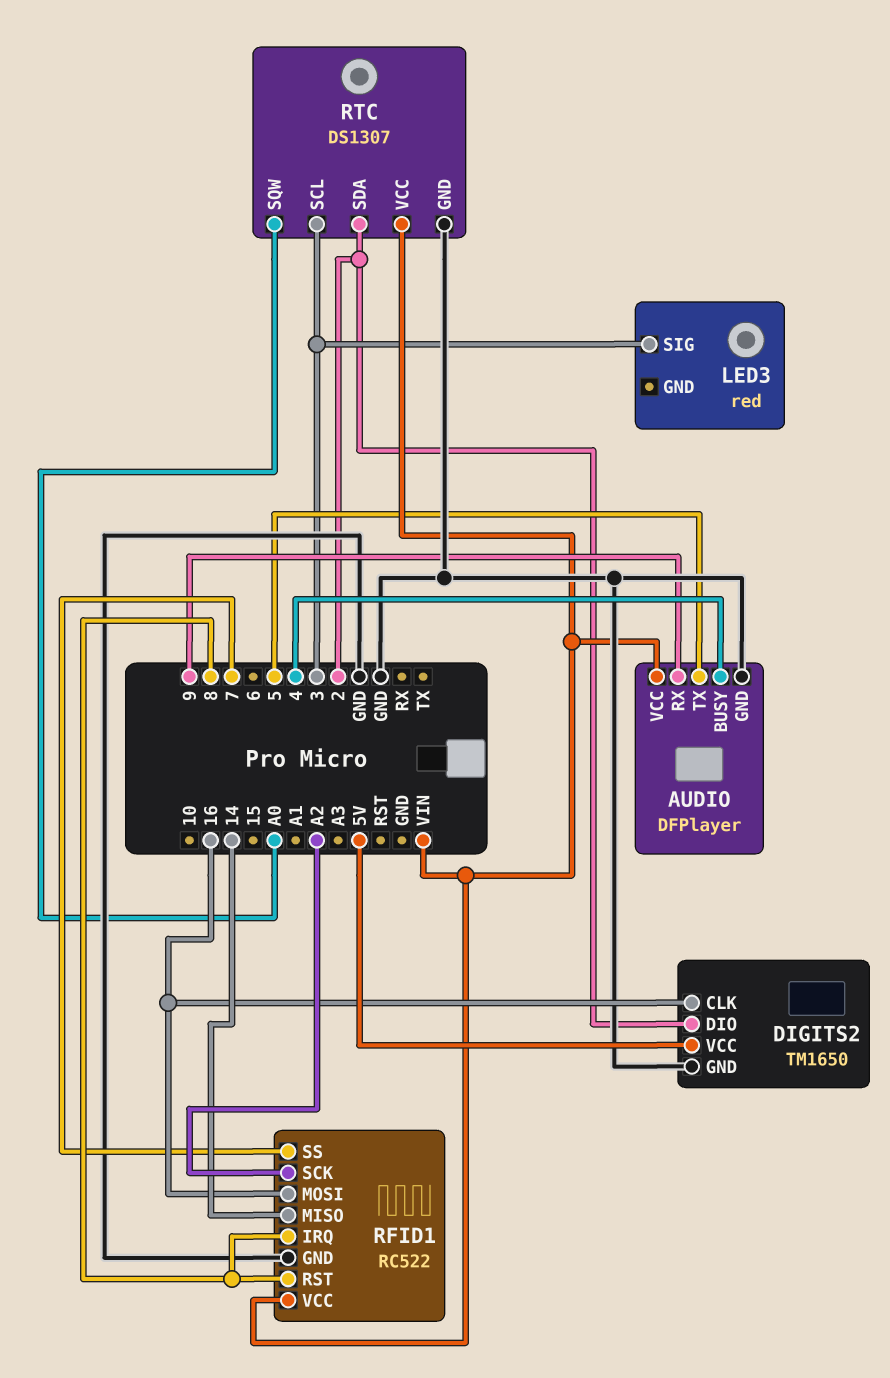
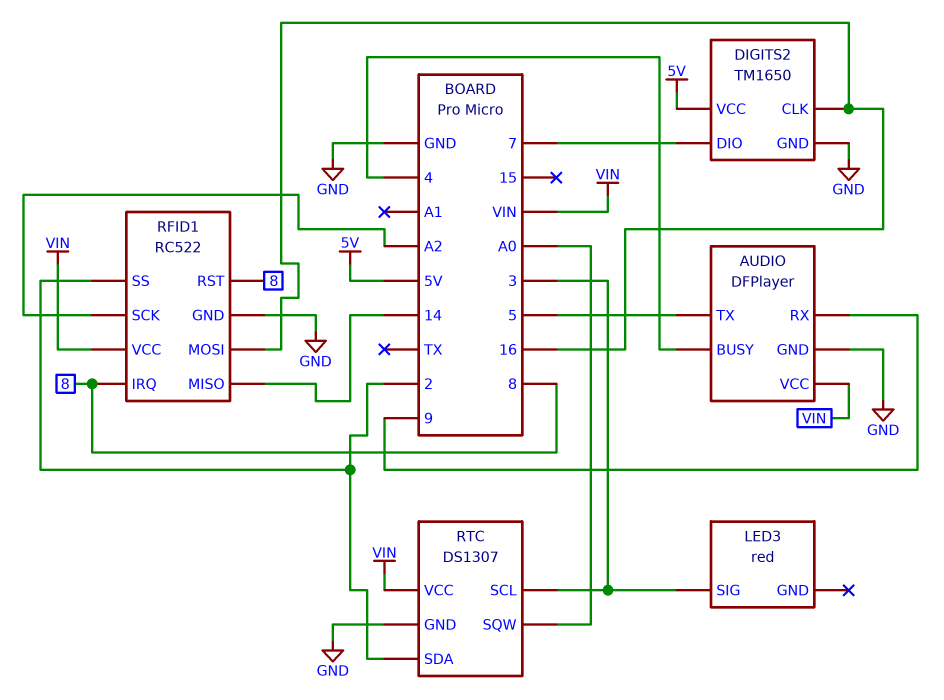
DIGITS2 pin DIO: 2 -> 7
RFID1 pin SS: 7 -> 2

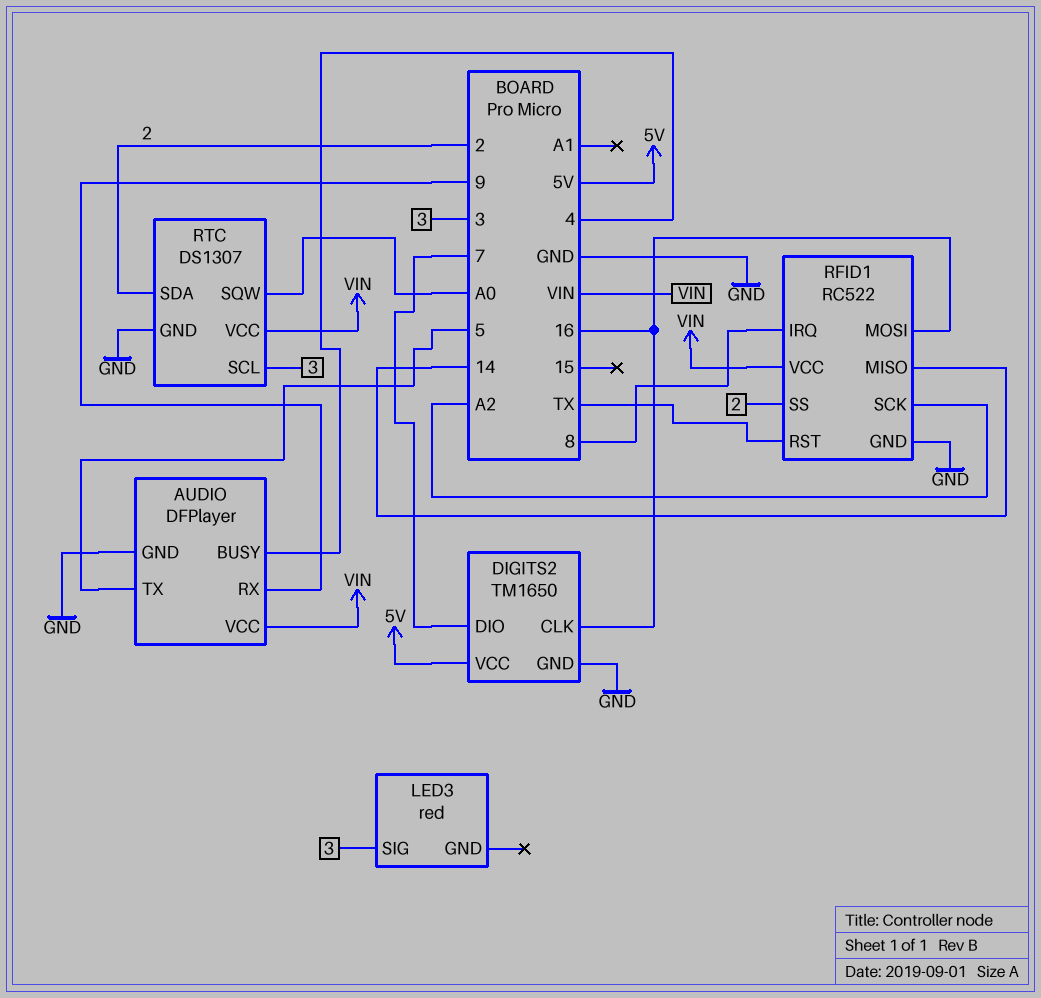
RFID1 pin RST: 8 -> TX

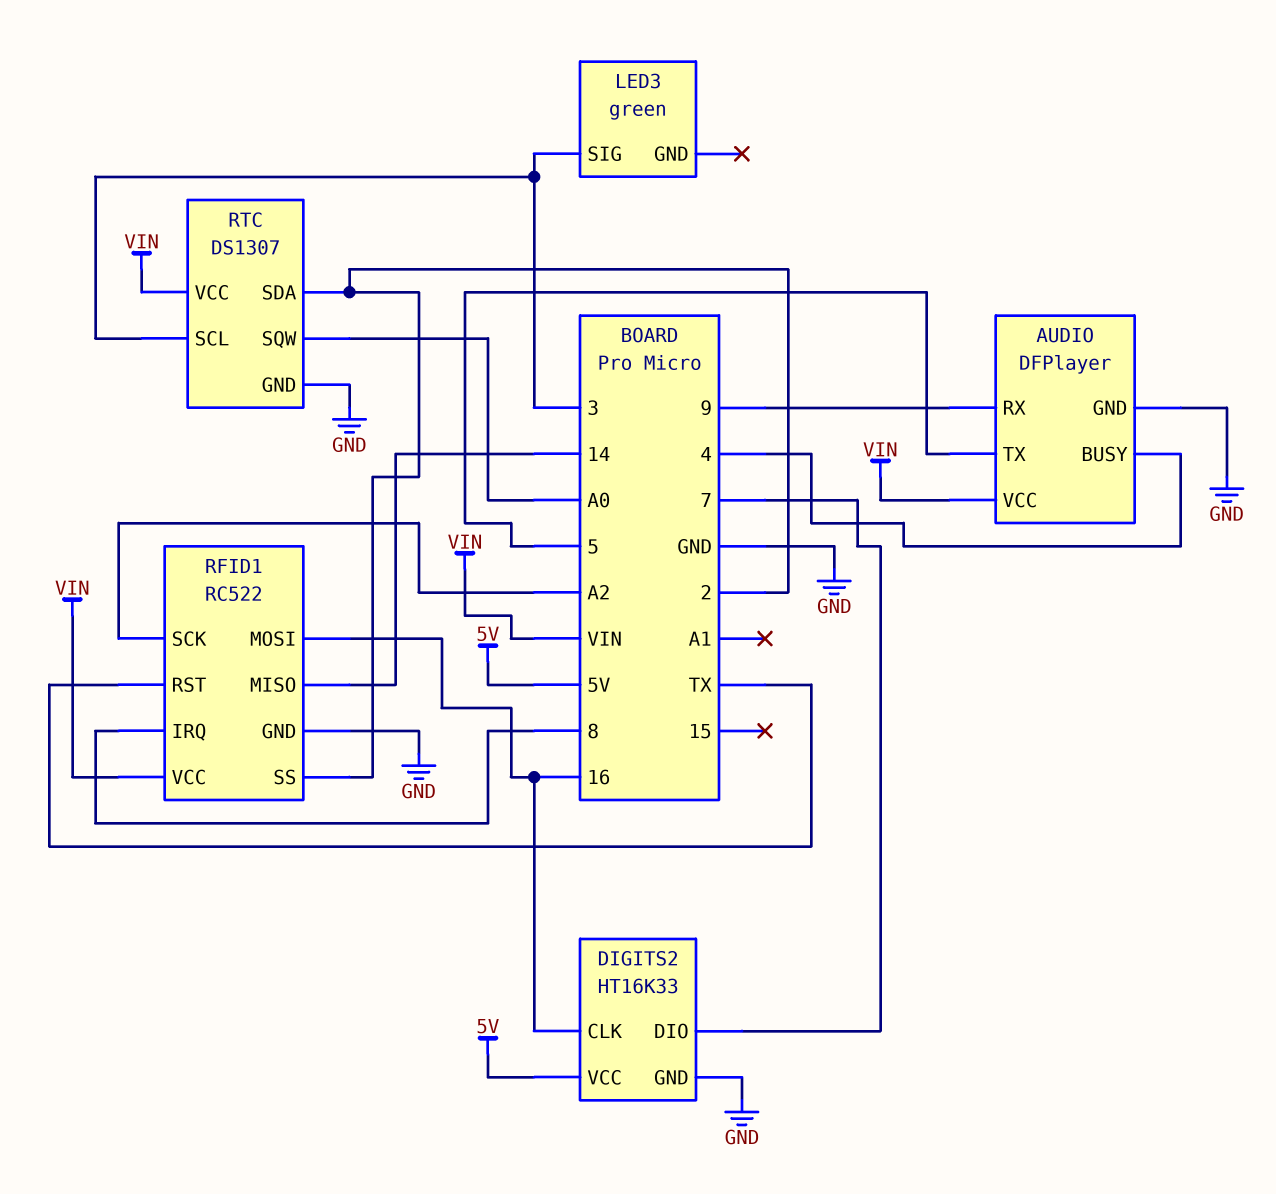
DIGITS2: TM1650 -> HT16K33
LED3: red -> green

